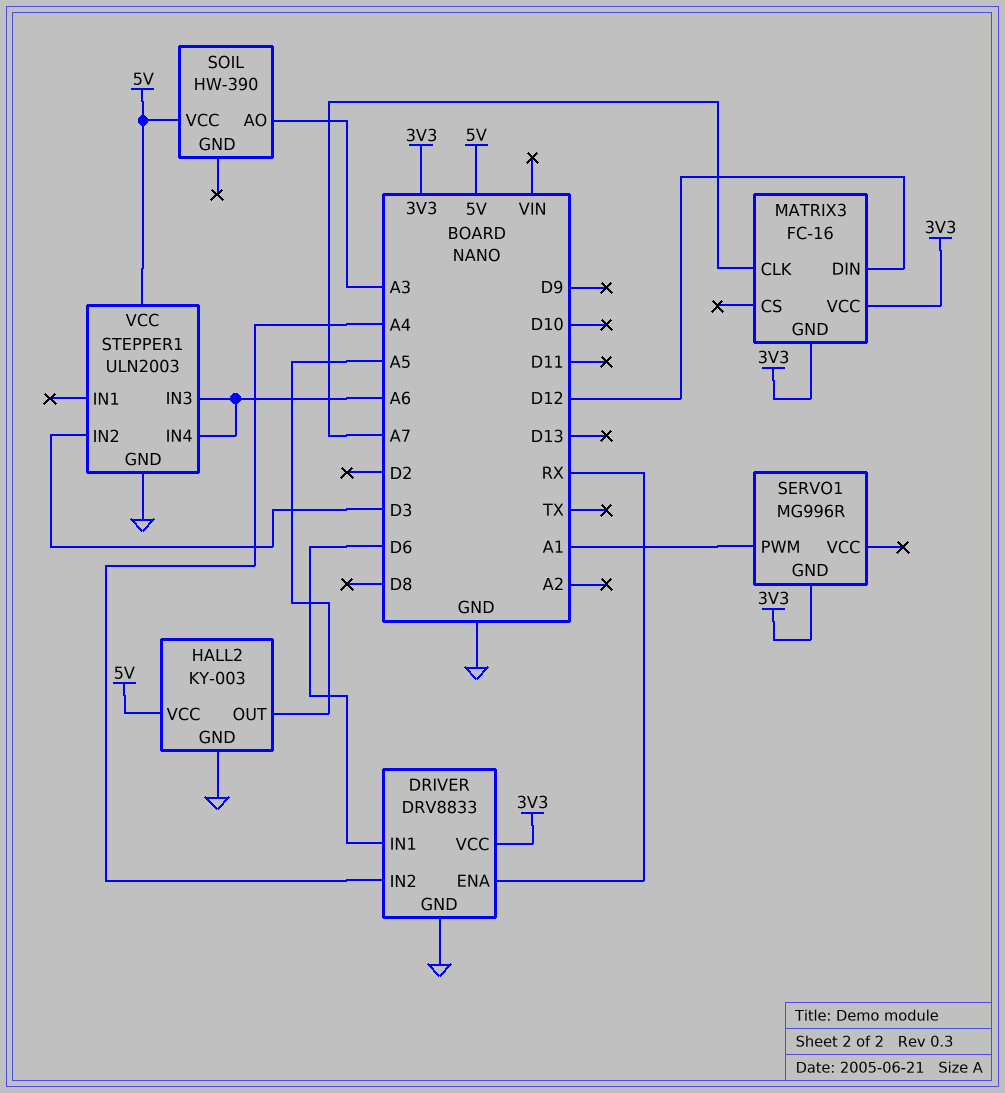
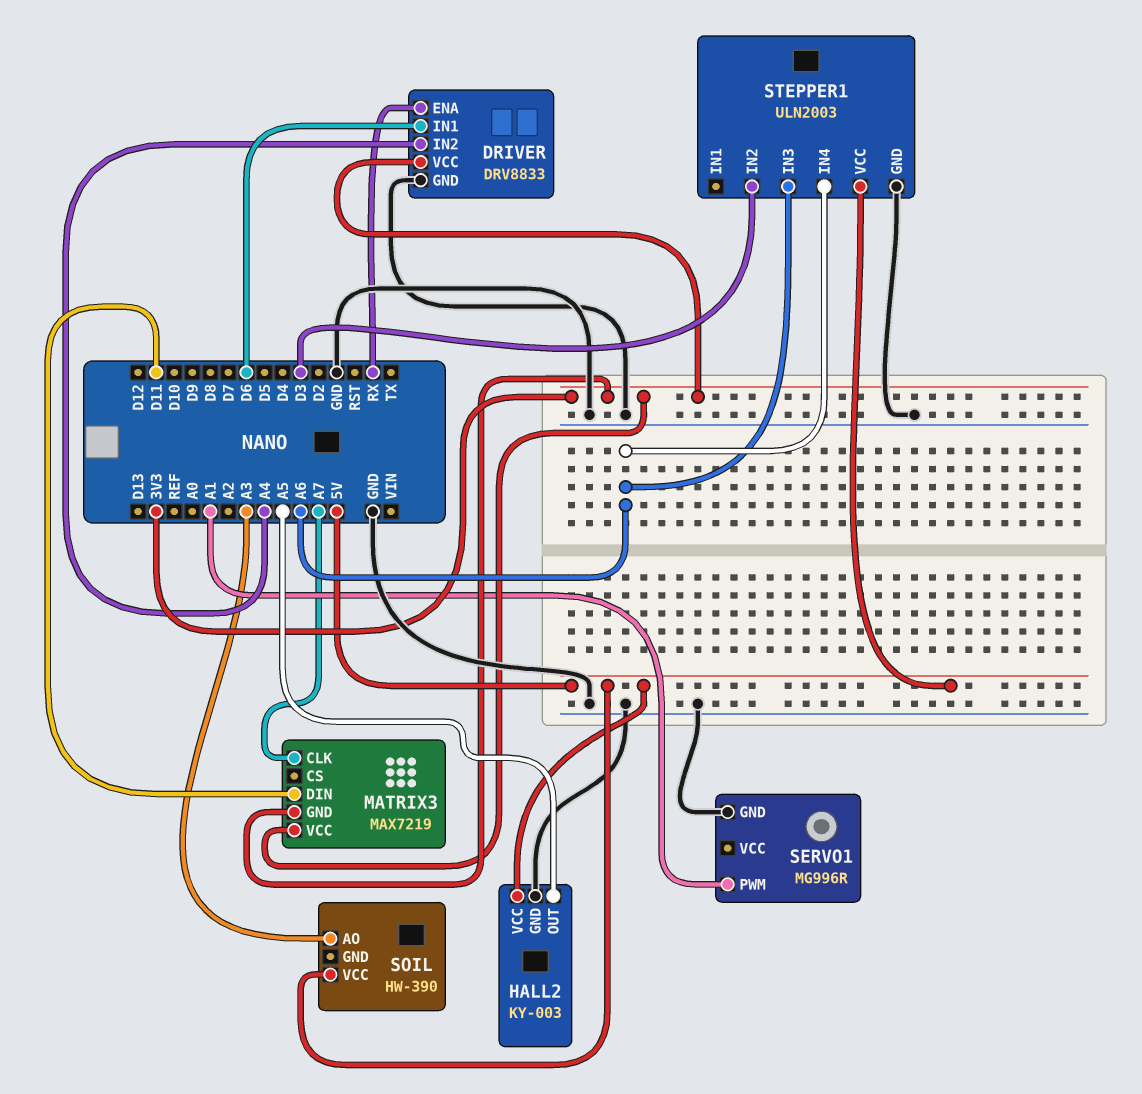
MATRIX3: FC-16 -> MAX7219
MATRIX3 pin DIN: D12 -> D11
SERVO1 pin GND: 3V3 -> GND

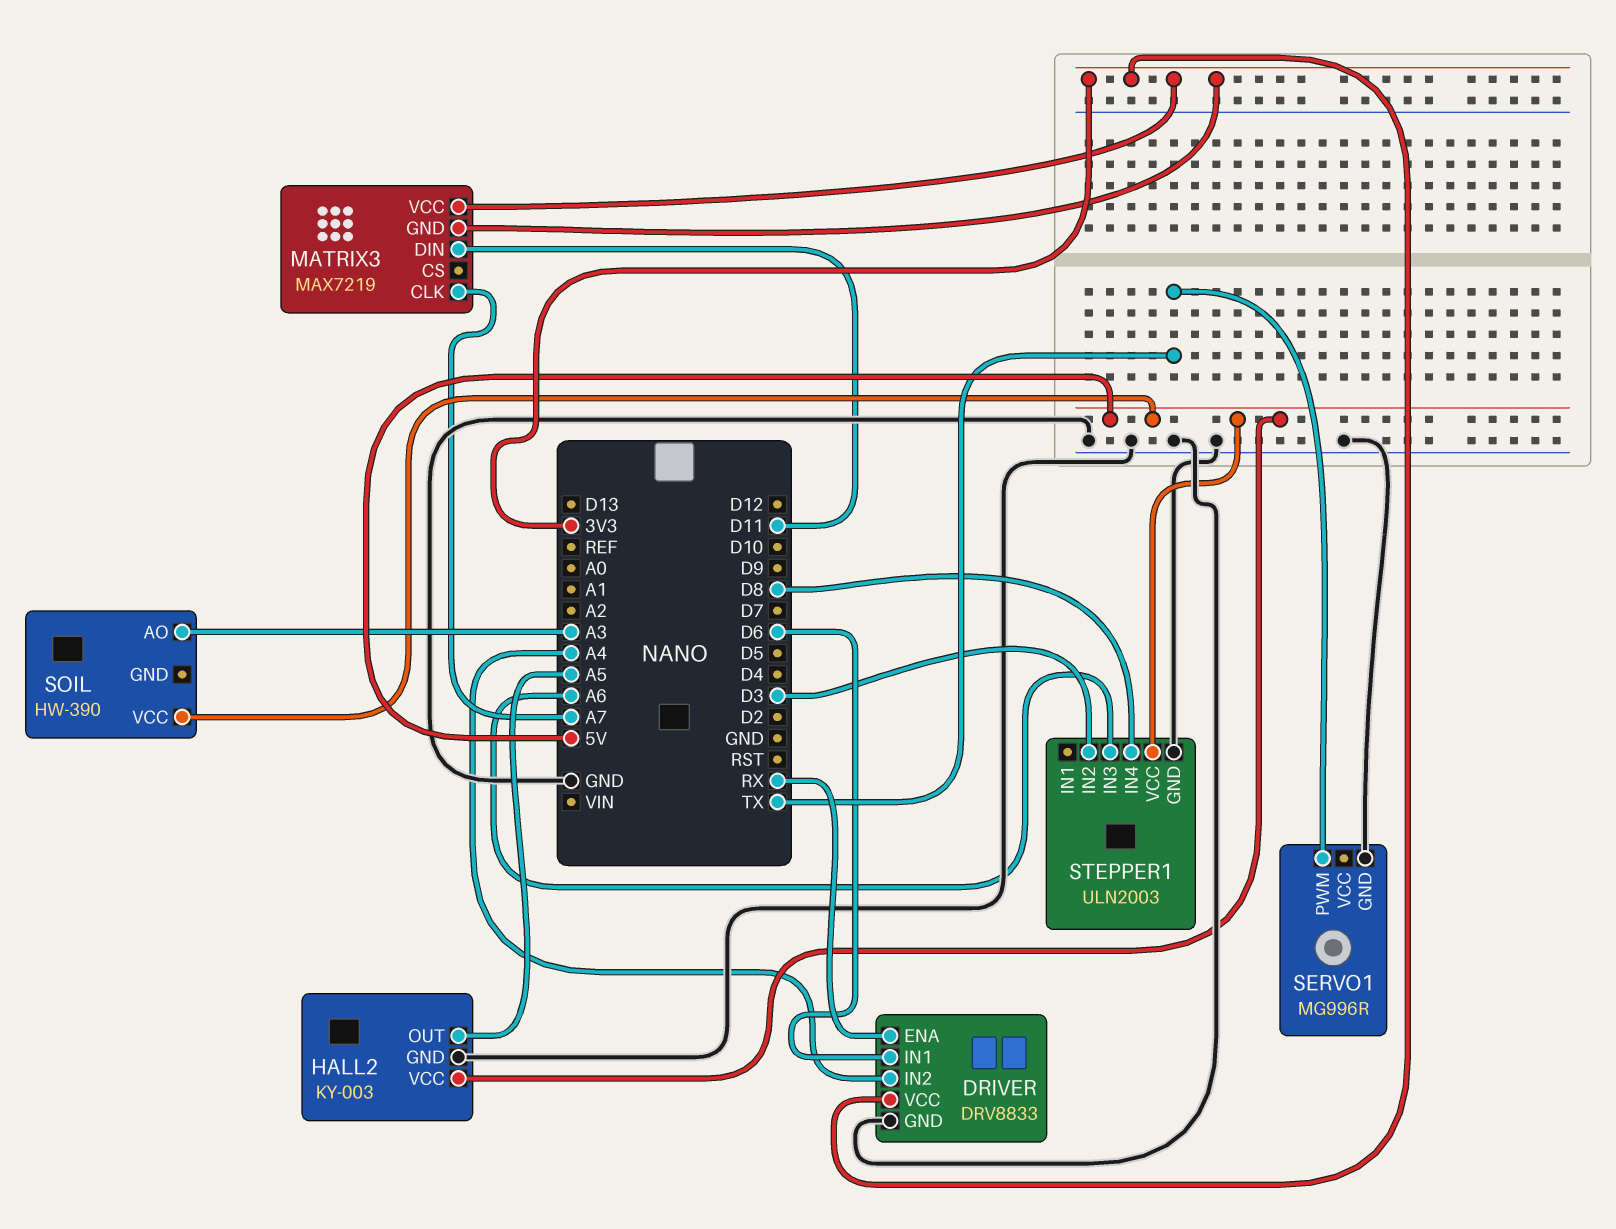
SERVO1 pin PWM: A1 -> TX
STEPPER1 pin IN4: A6 -> D8

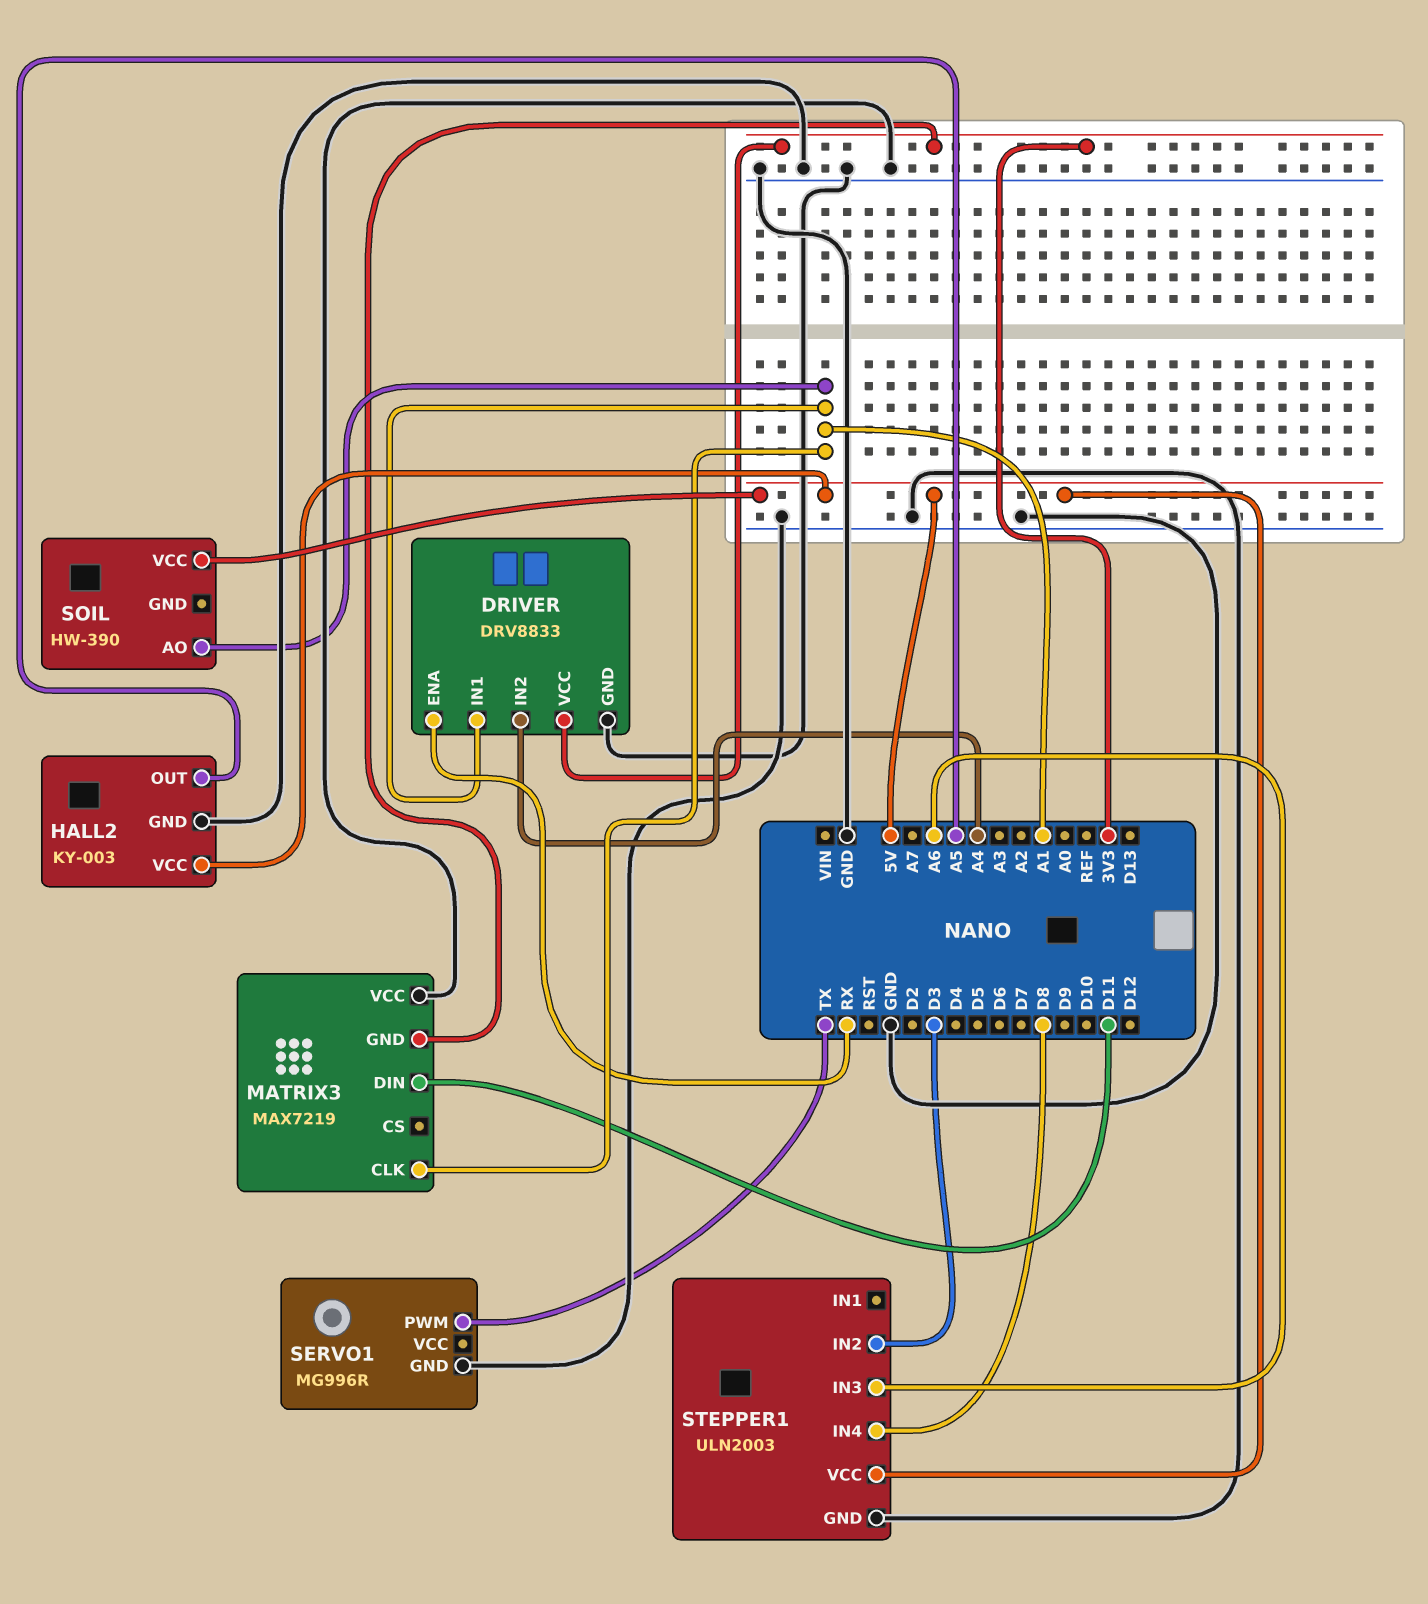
DRIVER pin IN1: D6 -> A1
MATRIX3 pin CLK: A7 -> A1
MATRIX3 pin VCC: 3V3 -> GND
SOIL pin AO: A3 -> A1

